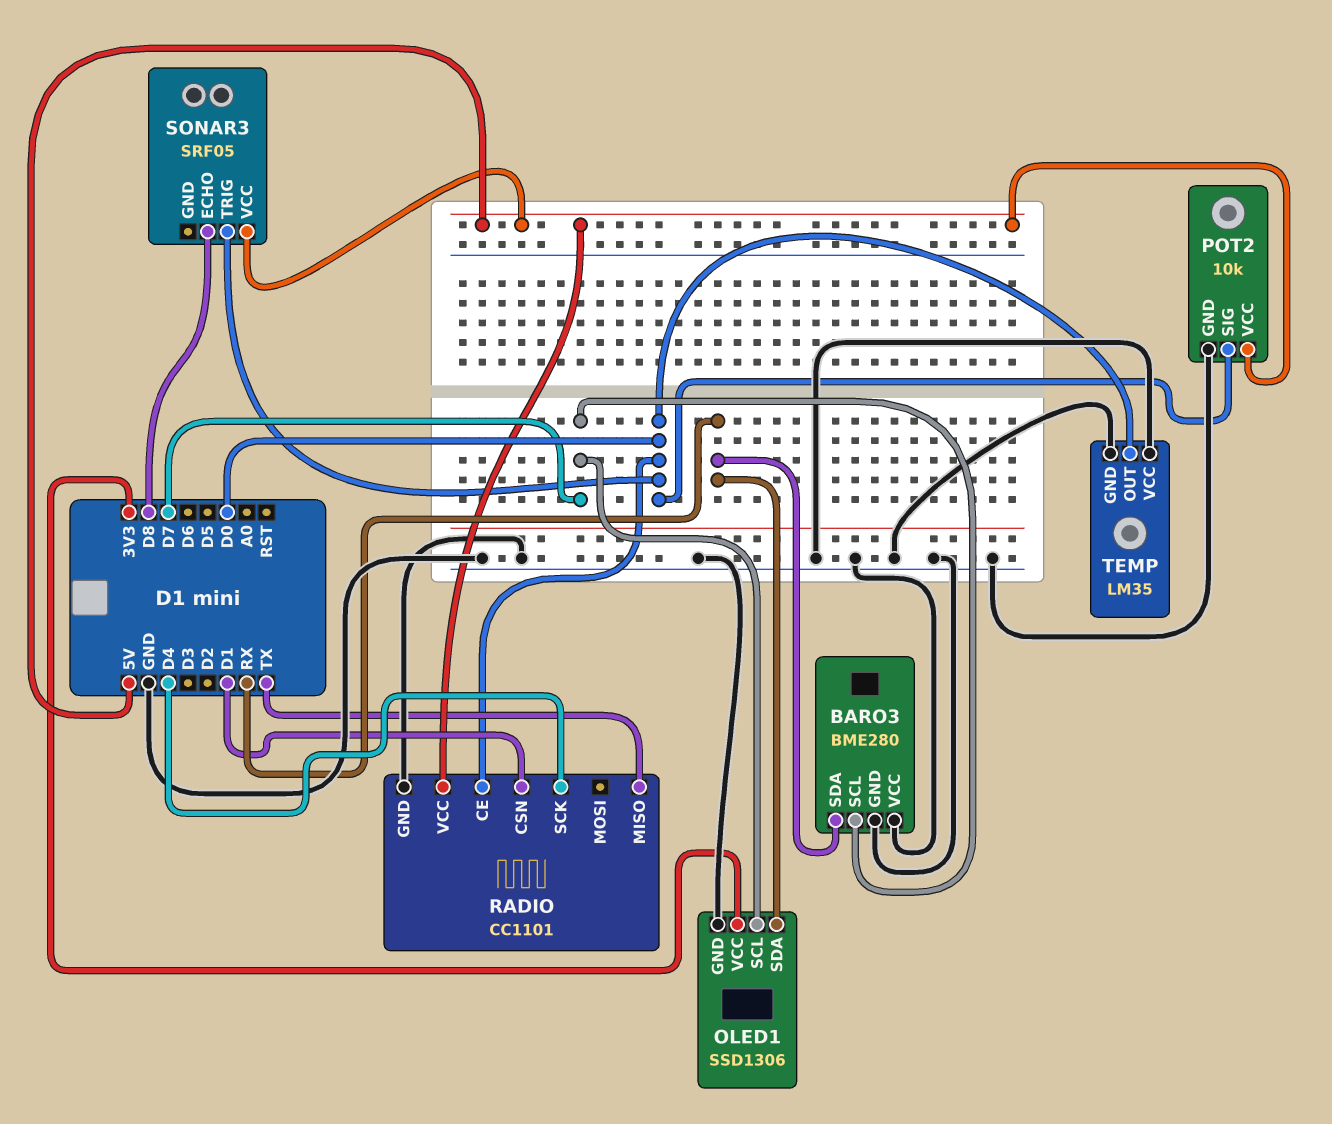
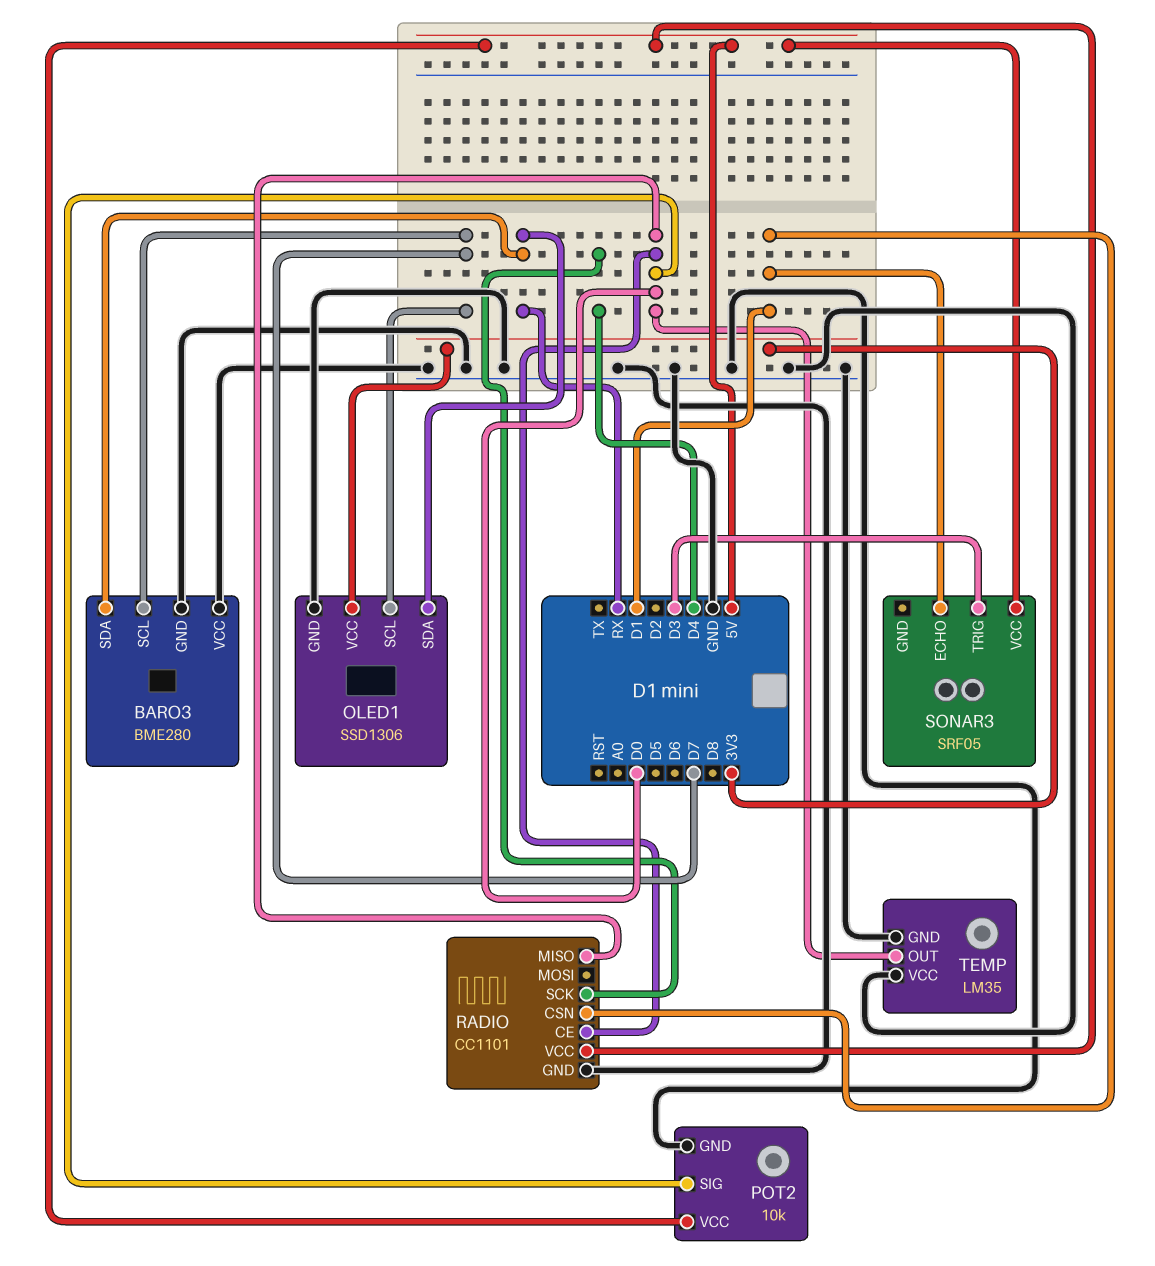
RADIO pin MISO: TX -> D0
SONAR3 pin ECHO: D8 -> D1
SONAR3 pin TRIG: D0 -> D3

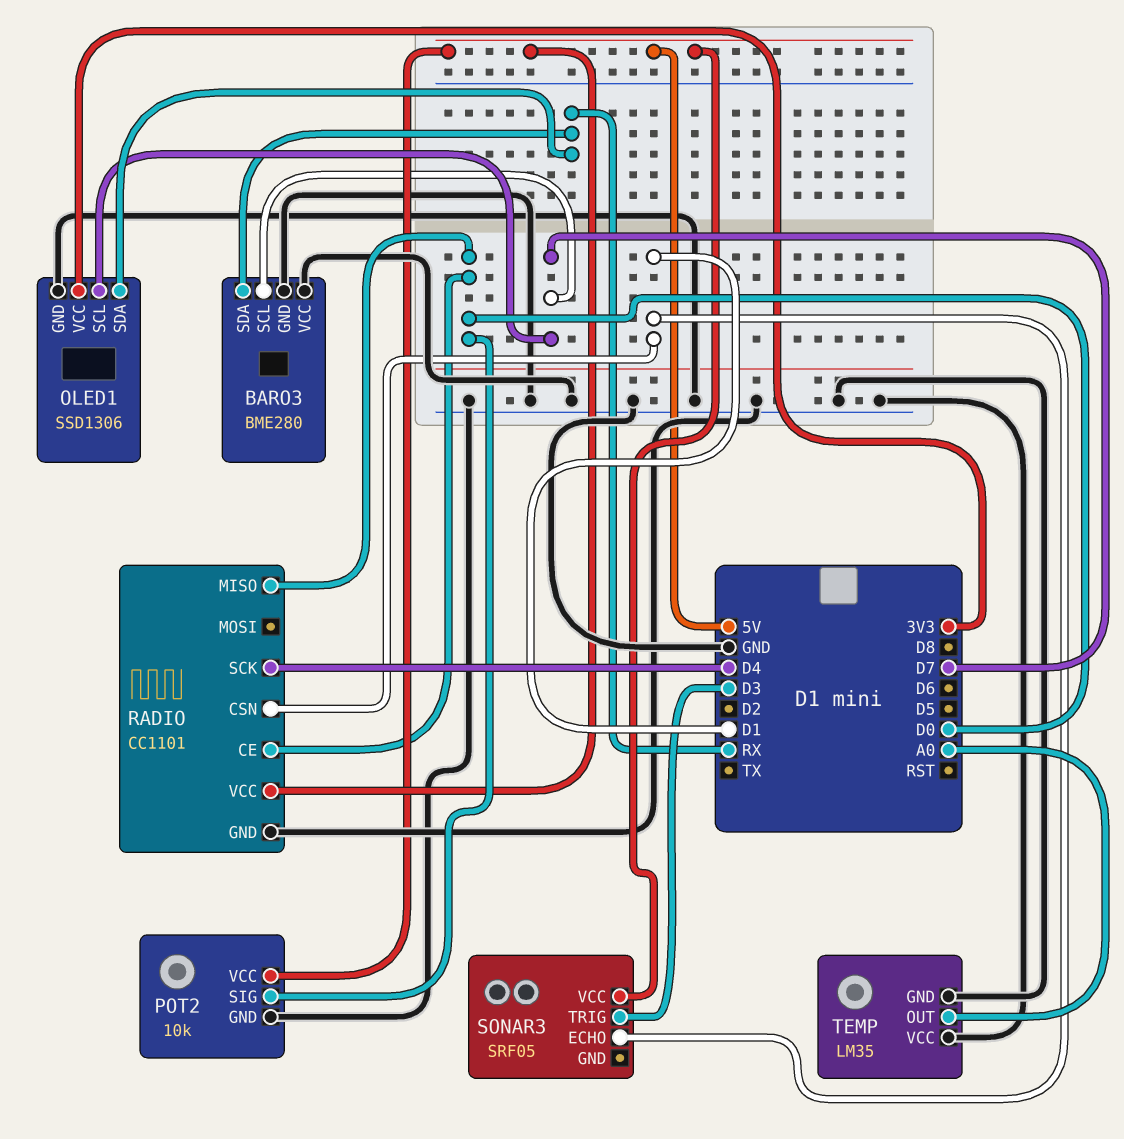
TEMP pin OUT: D0 -> A0

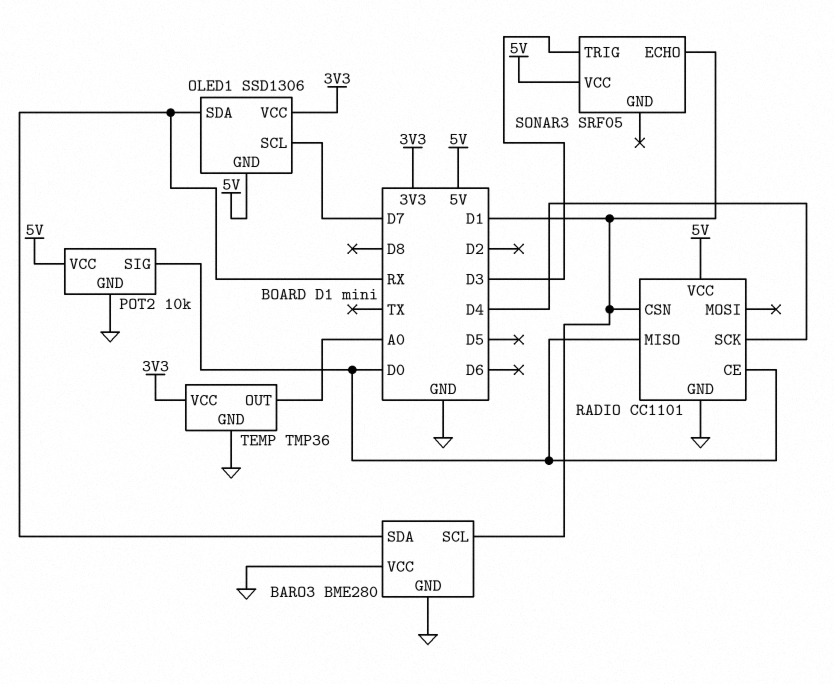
BARO3 pin SCL: D7 -> D1
OLED1 pin GND: GND -> 5V
TEMP: LM35 -> TMP36
TEMP pin VCC: GND -> 3V3

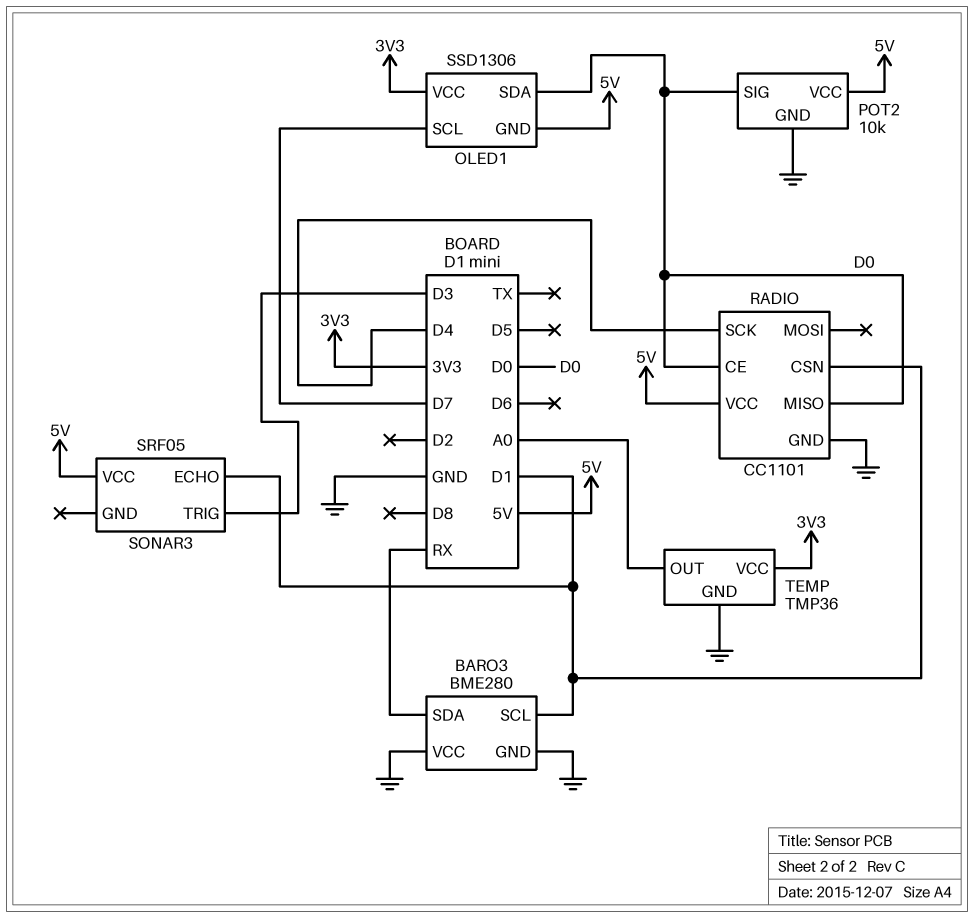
OLED1 pin SDA: RX -> D0

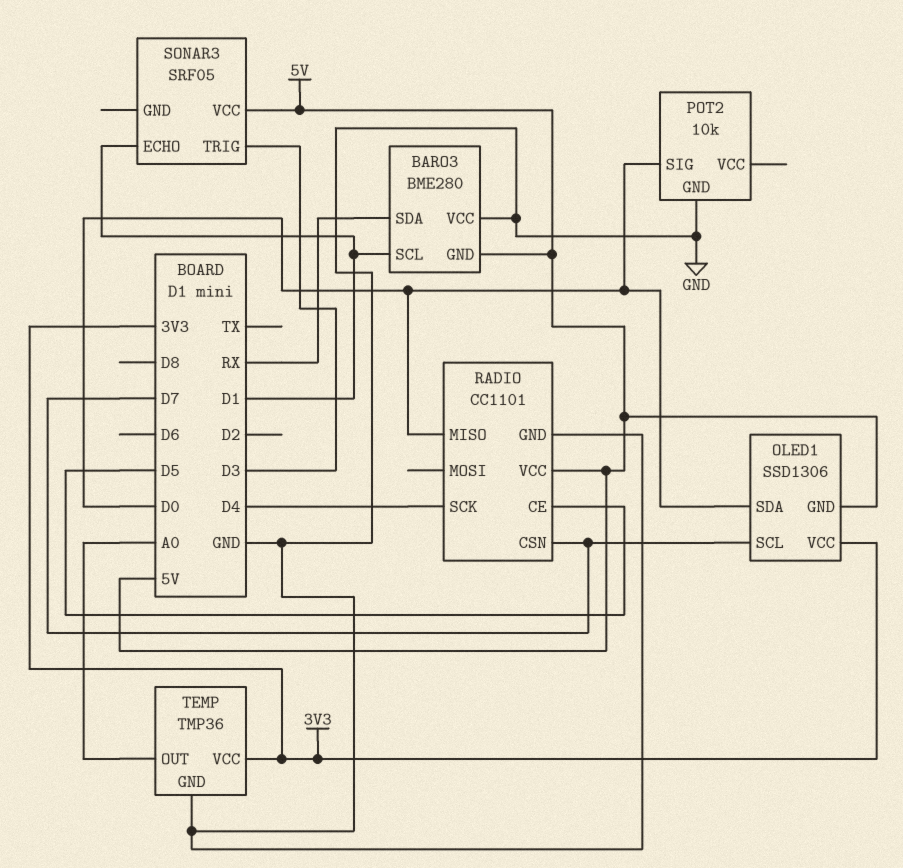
BARO3 pin GND: GND -> 5V
POT2 pin VCC: 5V -> none
RADIO pin CE: D0 -> D5
RADIO pin CSN: D1 -> D7

